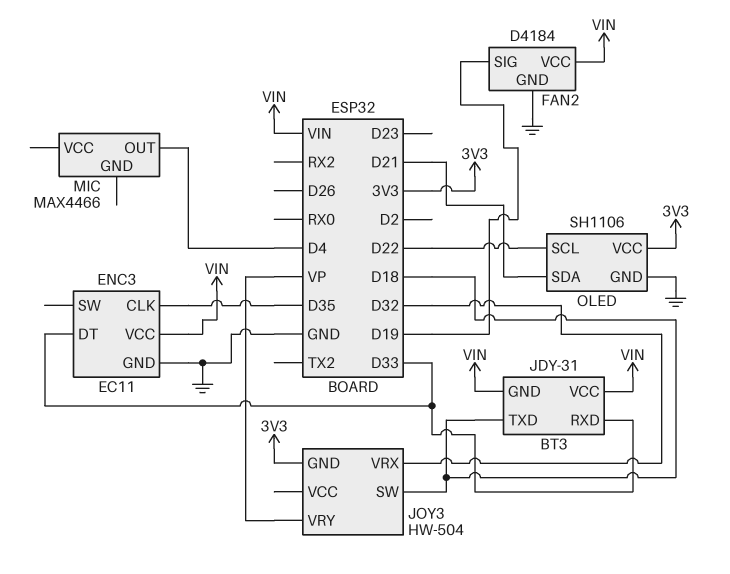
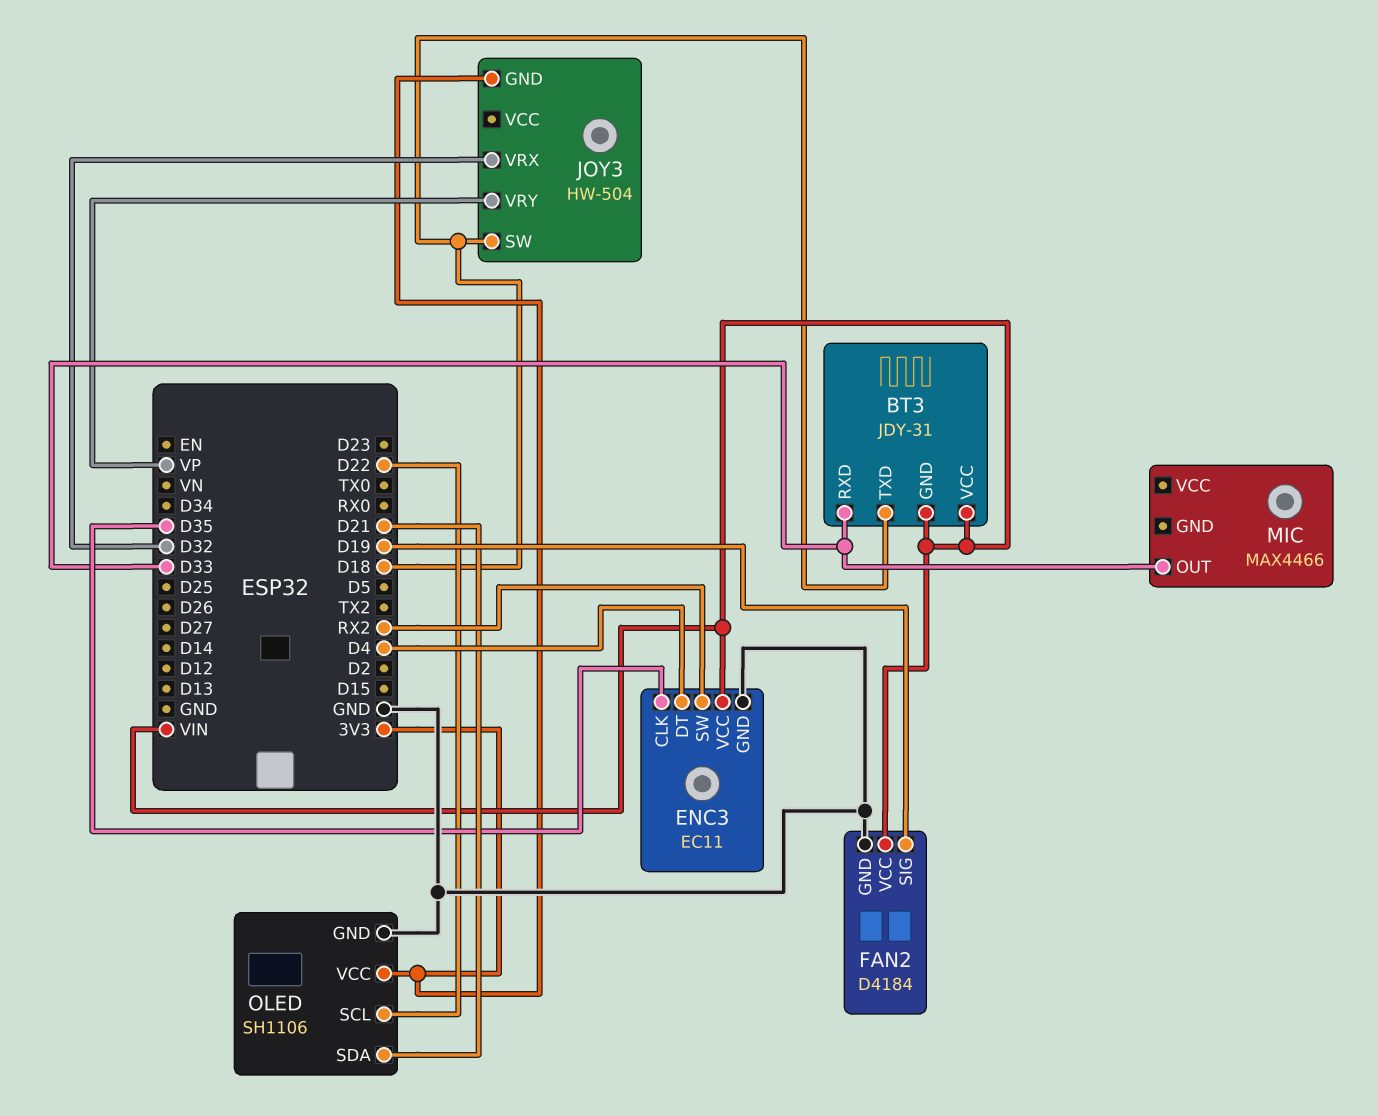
ENC3 pin DT: D33 -> D4
ENC3 pin SW: none -> RX2
MIC pin OUT: D4 -> D33

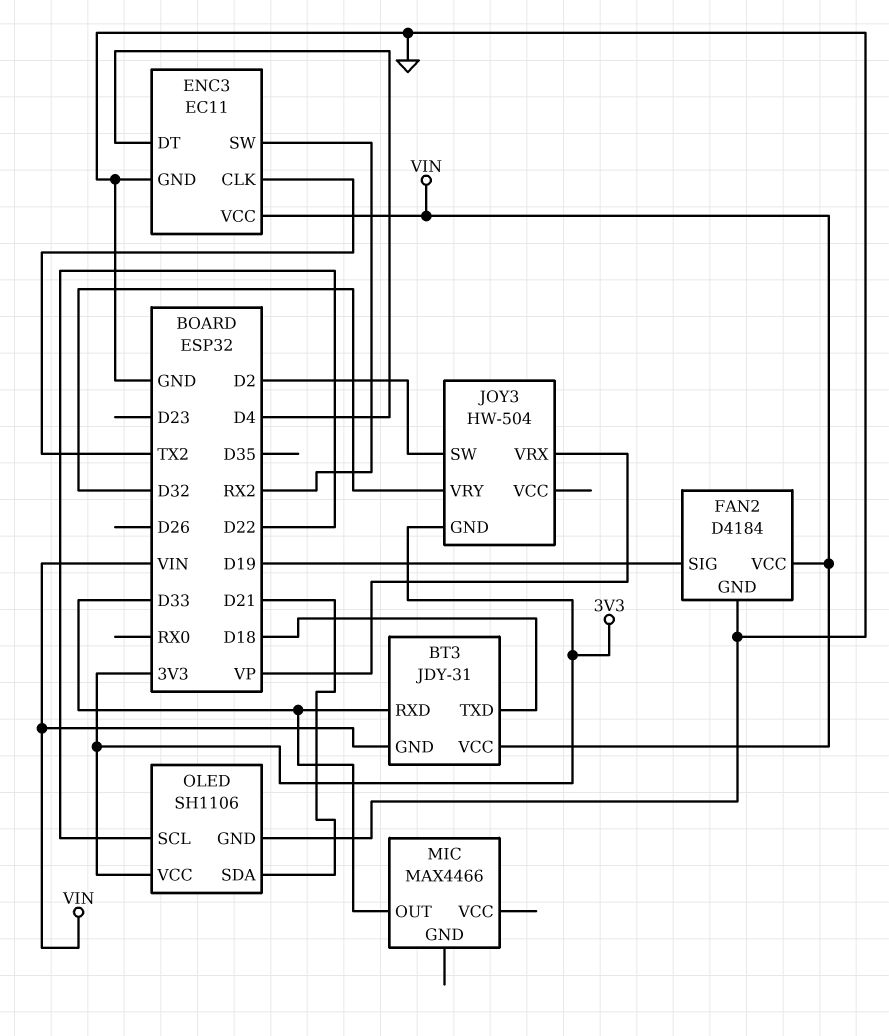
ENC3 pin CLK: D35 -> TX2
JOY3 pin SW: D18 -> D2
JOY3 pin VRX: D32 -> VP
JOY3 pin VRY: VP -> D32

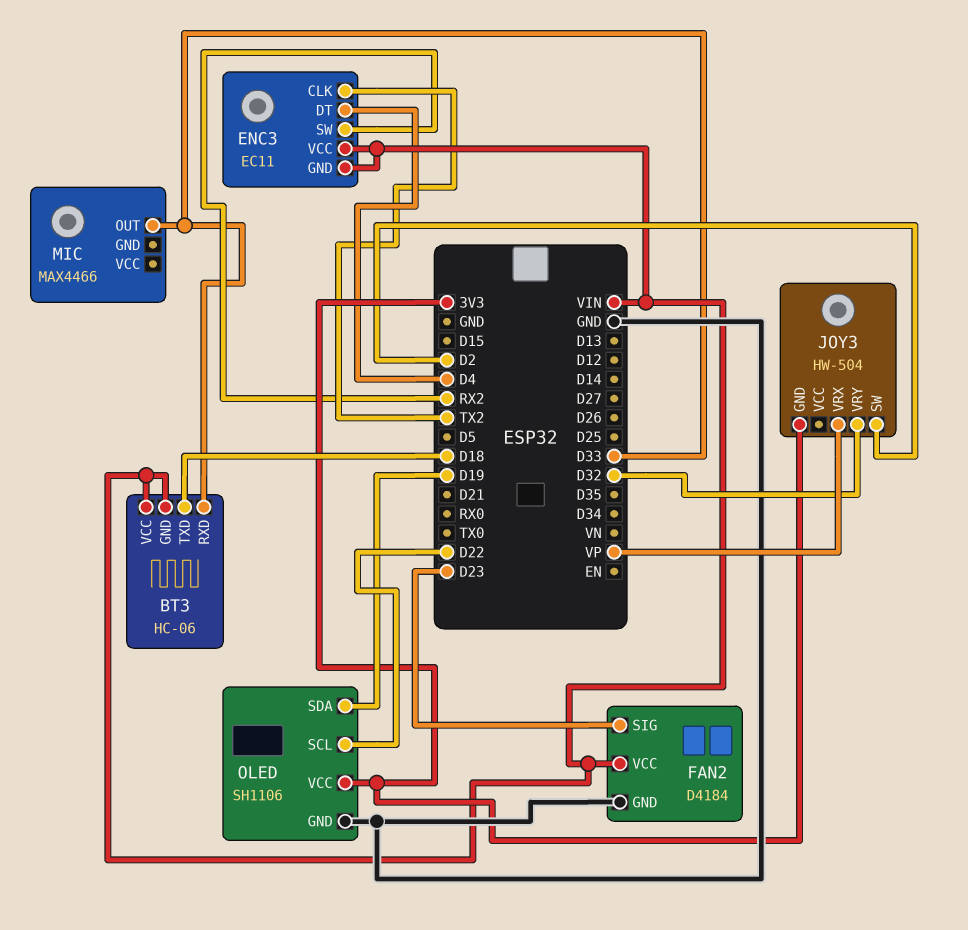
BT3: JDY-31 -> HC-06
ENC3 pin GND: GND -> VIN
FAN2 pin SIG: D19 -> D23
OLED pin SDA: D21 -> D19

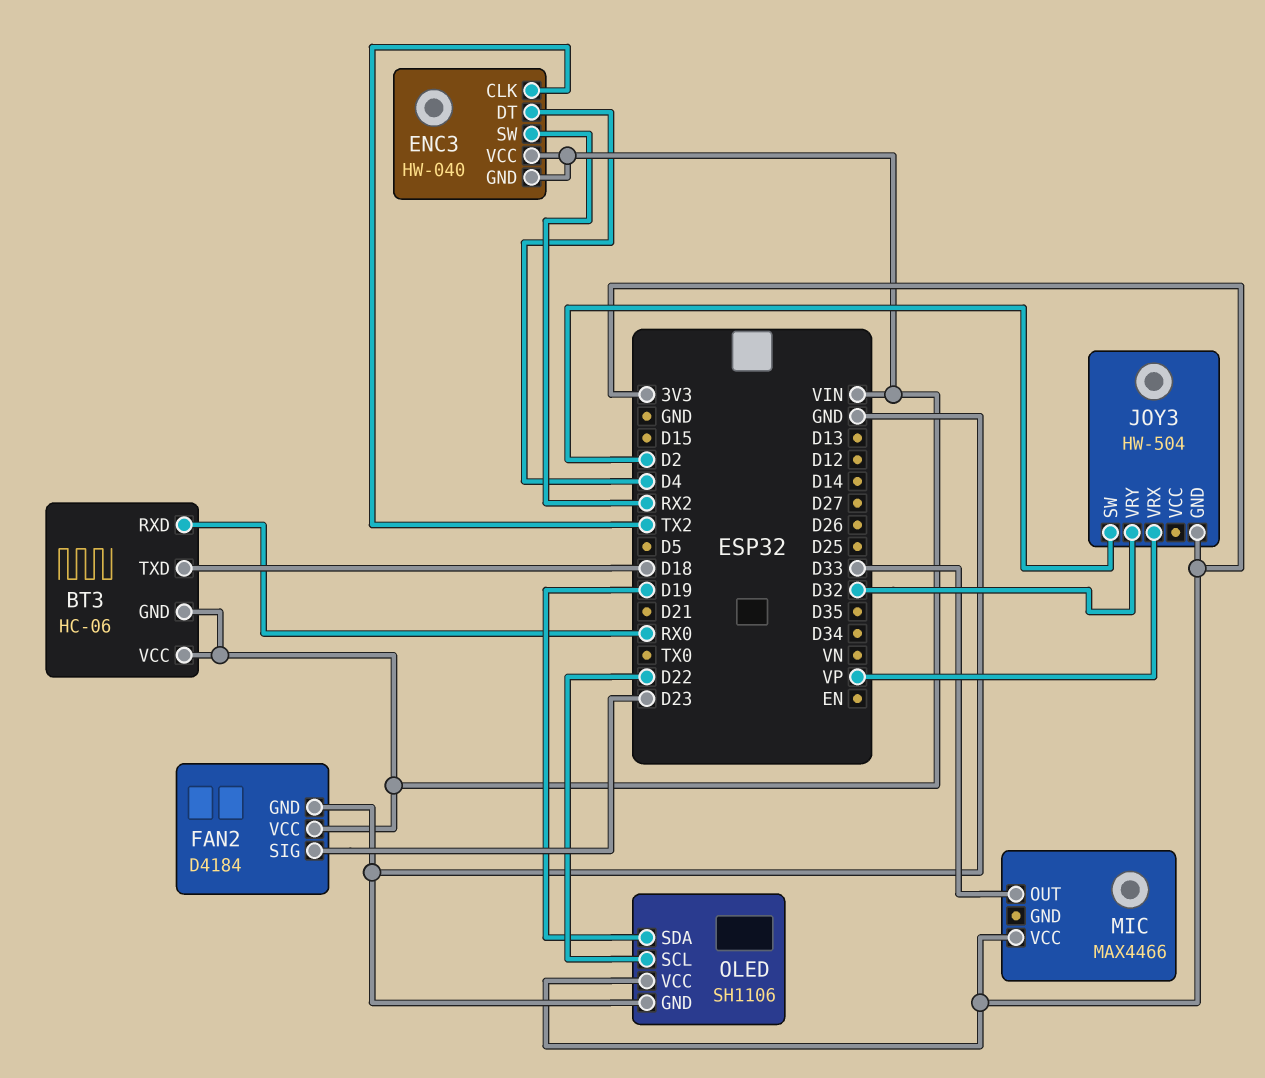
BT3 pin RXD: D33 -> RX0
ENC3: EC11 -> HW-040
MIC pin VCC: none -> 3V3

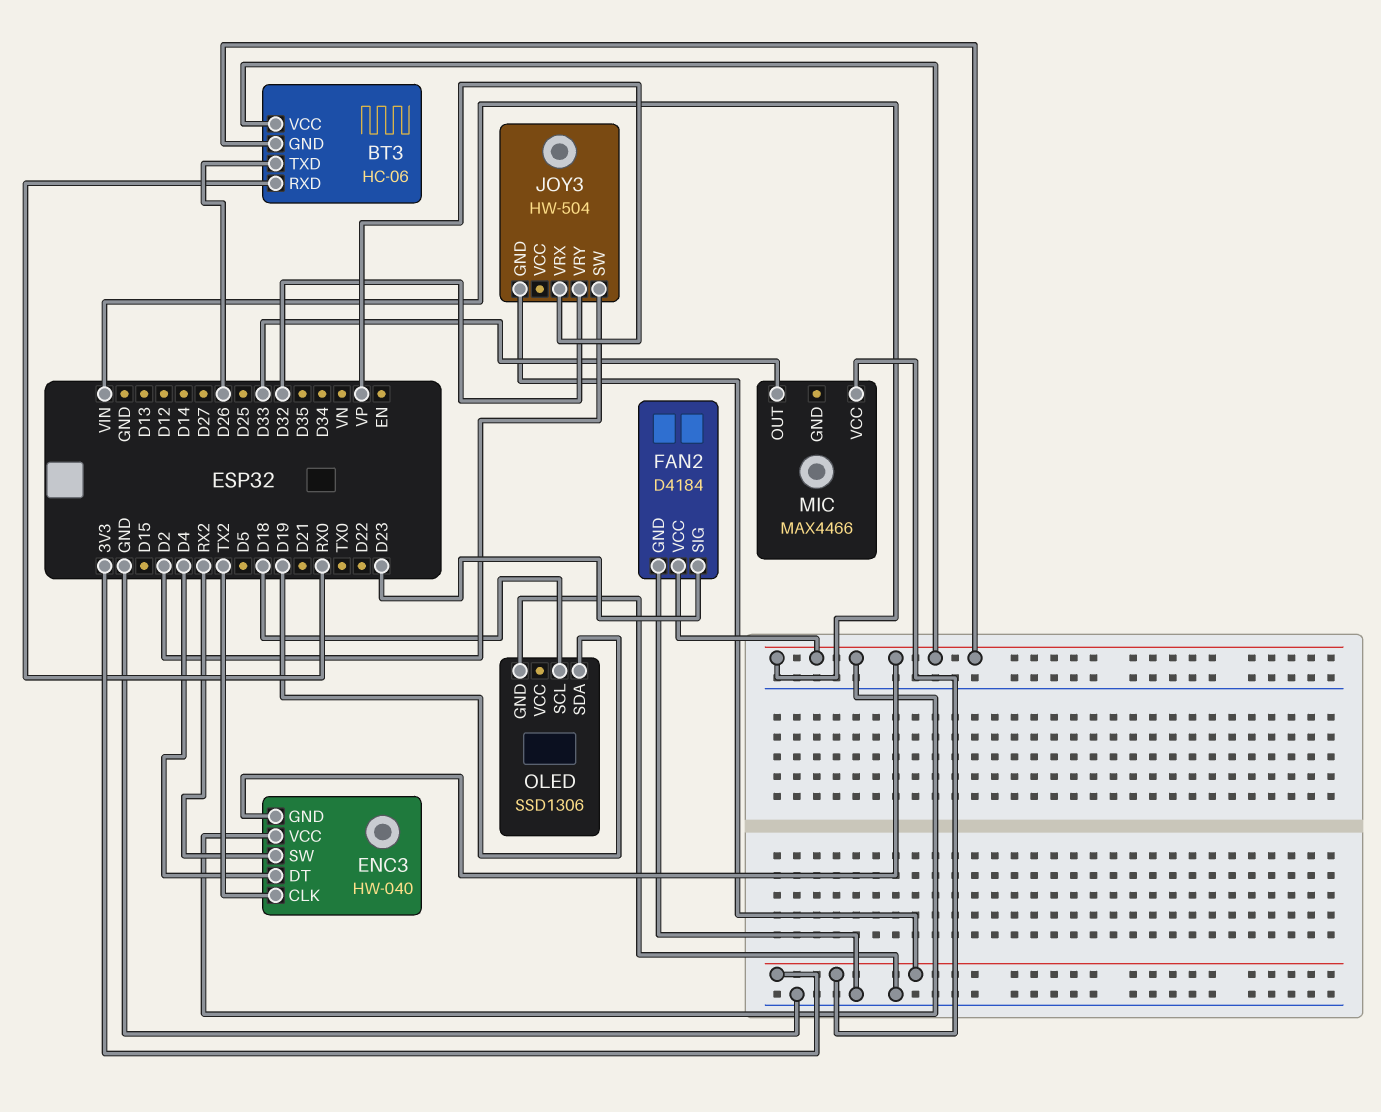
BT3 pin TXD: D18 -> D26
OLED: SH1106 -> SSD1306
OLED pin SCL: D22 -> D18
OLED pin VCC: 3V3 -> none

